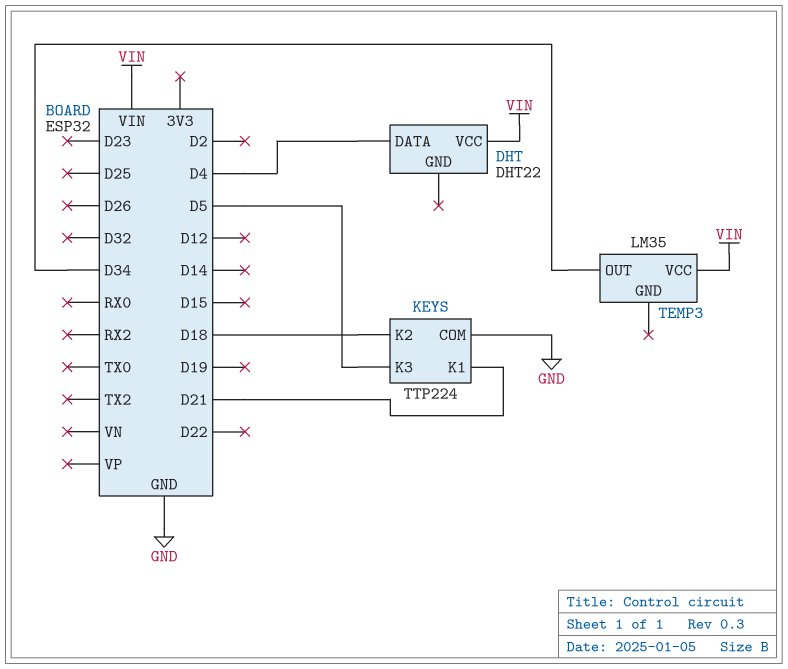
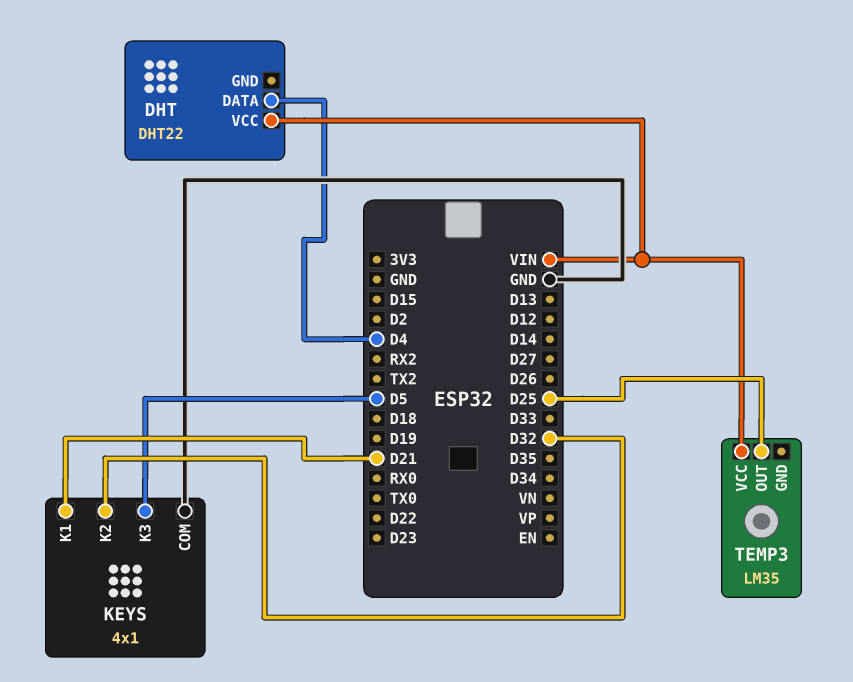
KEYS: TTP224 -> 4x1
KEYS pin K2: D18 -> D32
TEMP3 pin OUT: D34 -> D25

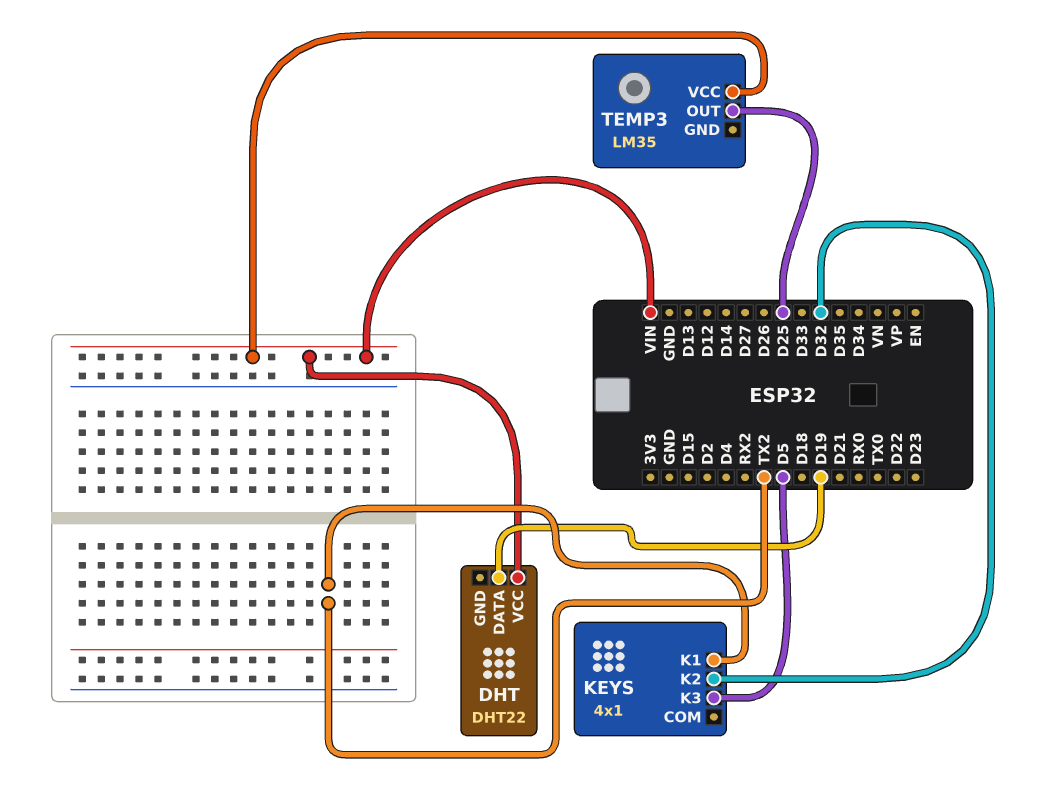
DHT pin DATA: D4 -> D19
KEYS pin COM: GND -> none
KEYS pin K1: D21 -> TX2

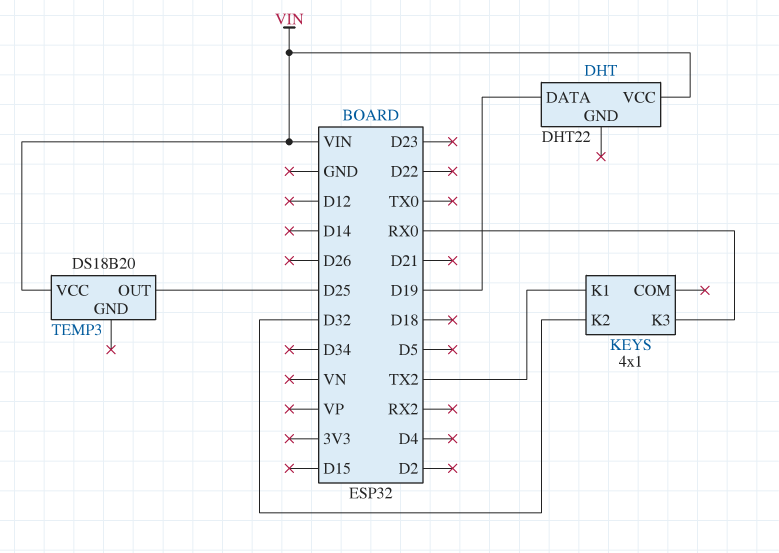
KEYS pin K3: D5 -> RX0
TEMP3: LM35 -> DS18B20

